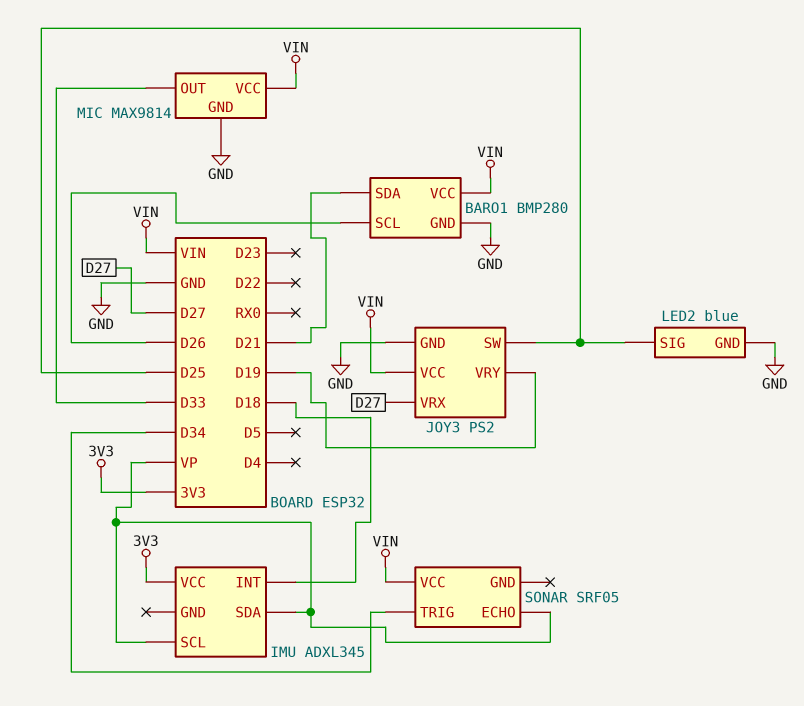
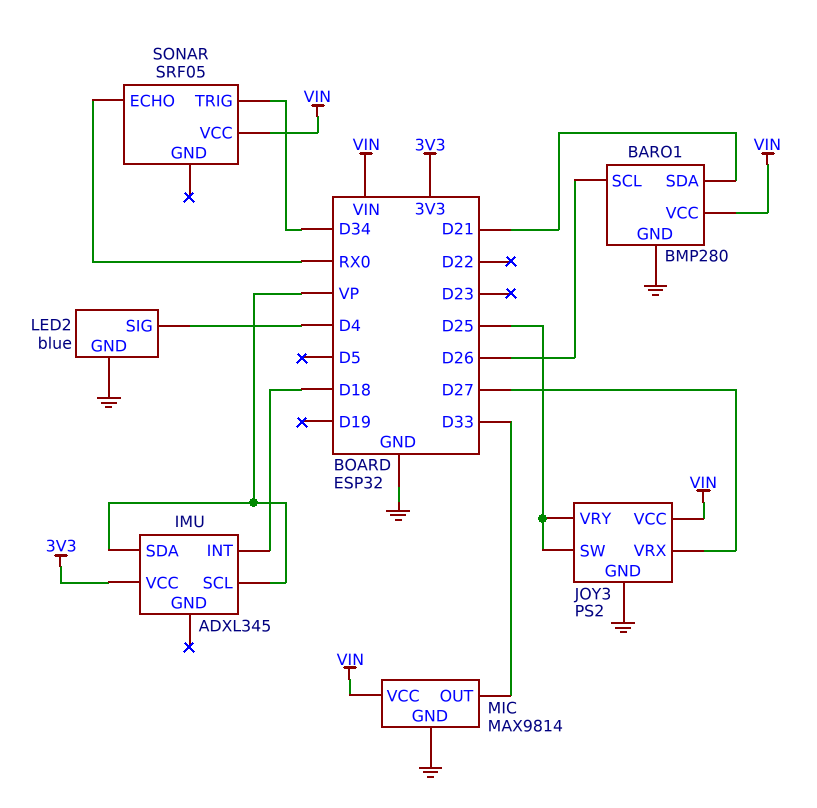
JOY3 pin VRY: D19 -> D25
LED2 pin SIG: D25 -> D4
SONAR pin ECHO: VP -> RX0

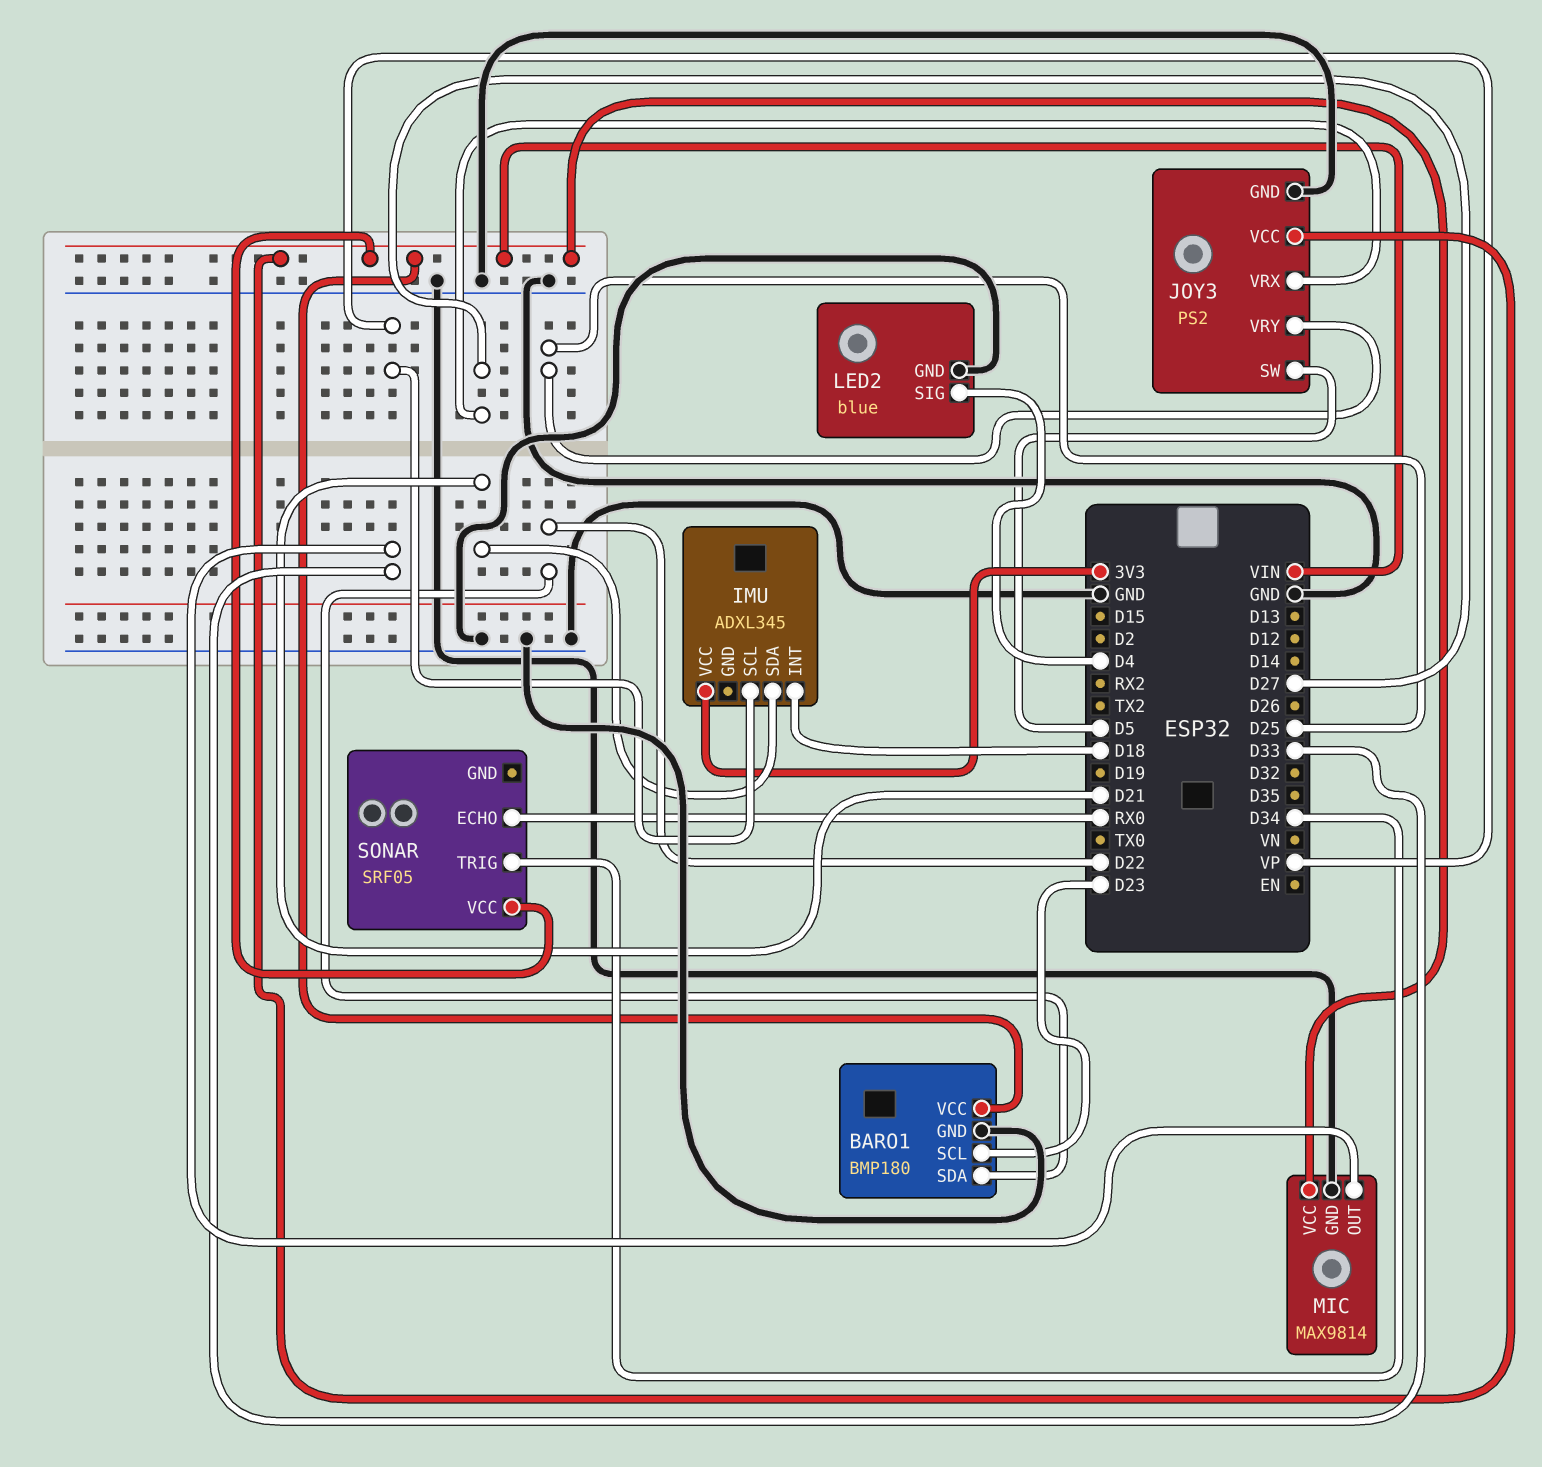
BARO1: BMP280 -> BMP180
BARO1 pin SCL: D26 -> D23
BARO1 pin SDA: D21 -> D22
IMU pin SDA: VP -> D21
JOY3 pin SW: D25 -> D5

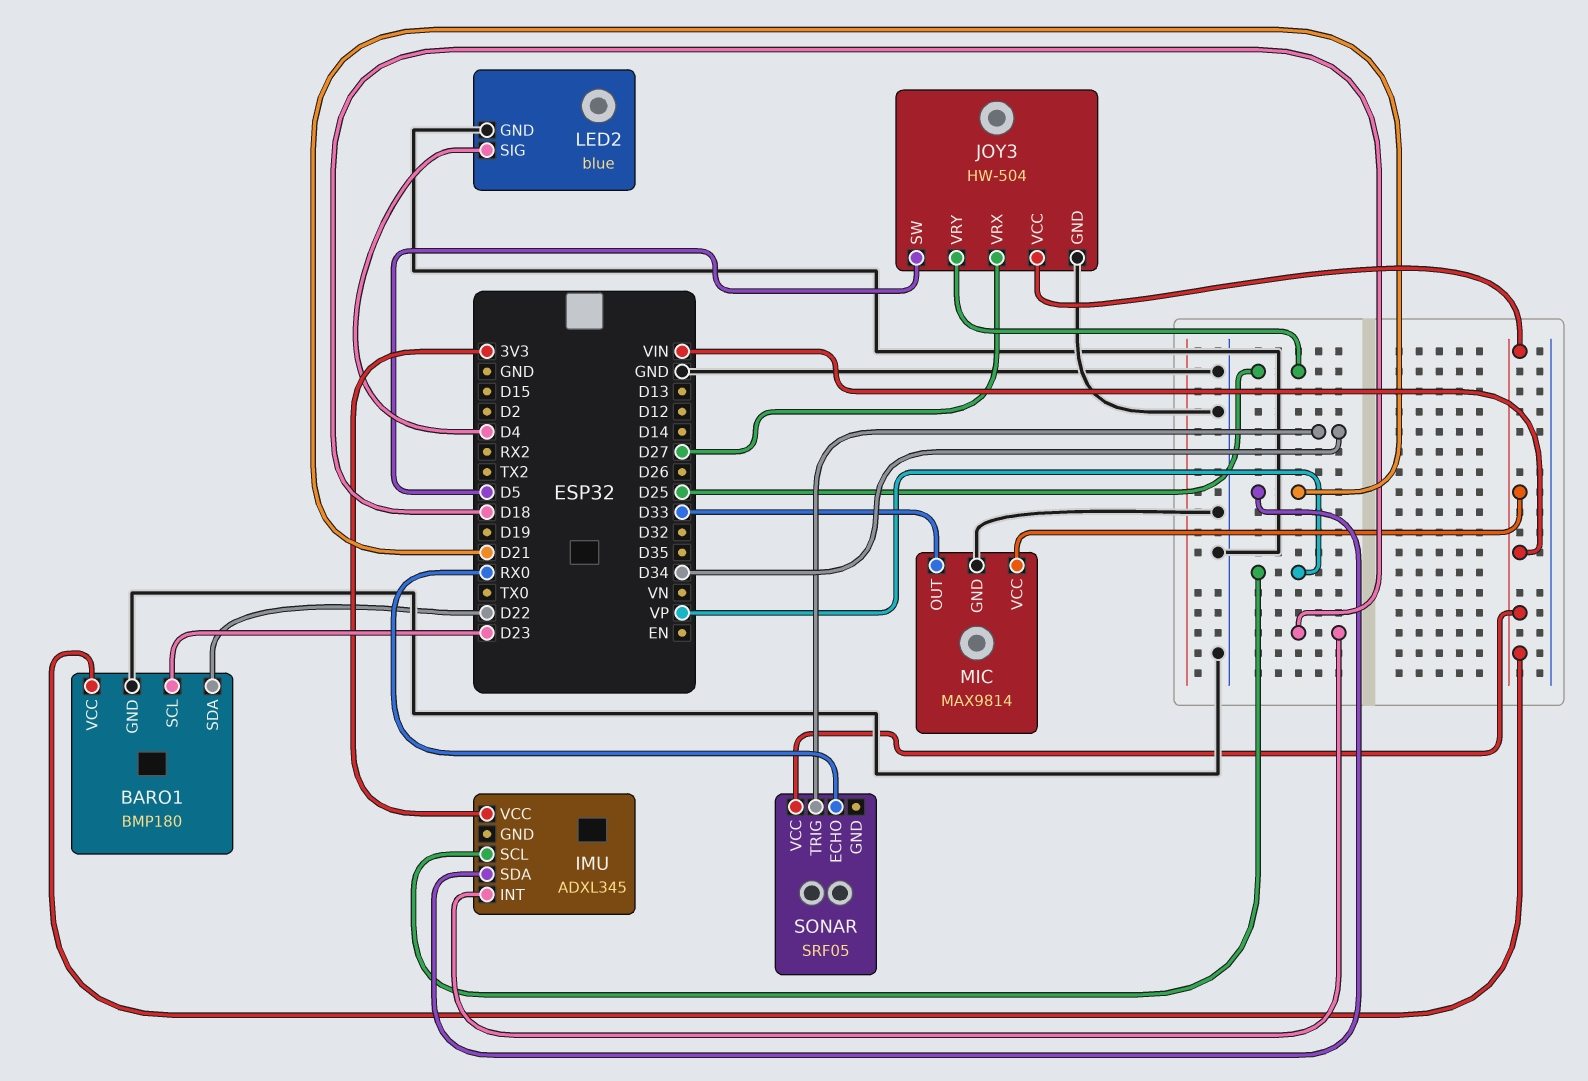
JOY3: PS2 -> HW-504

